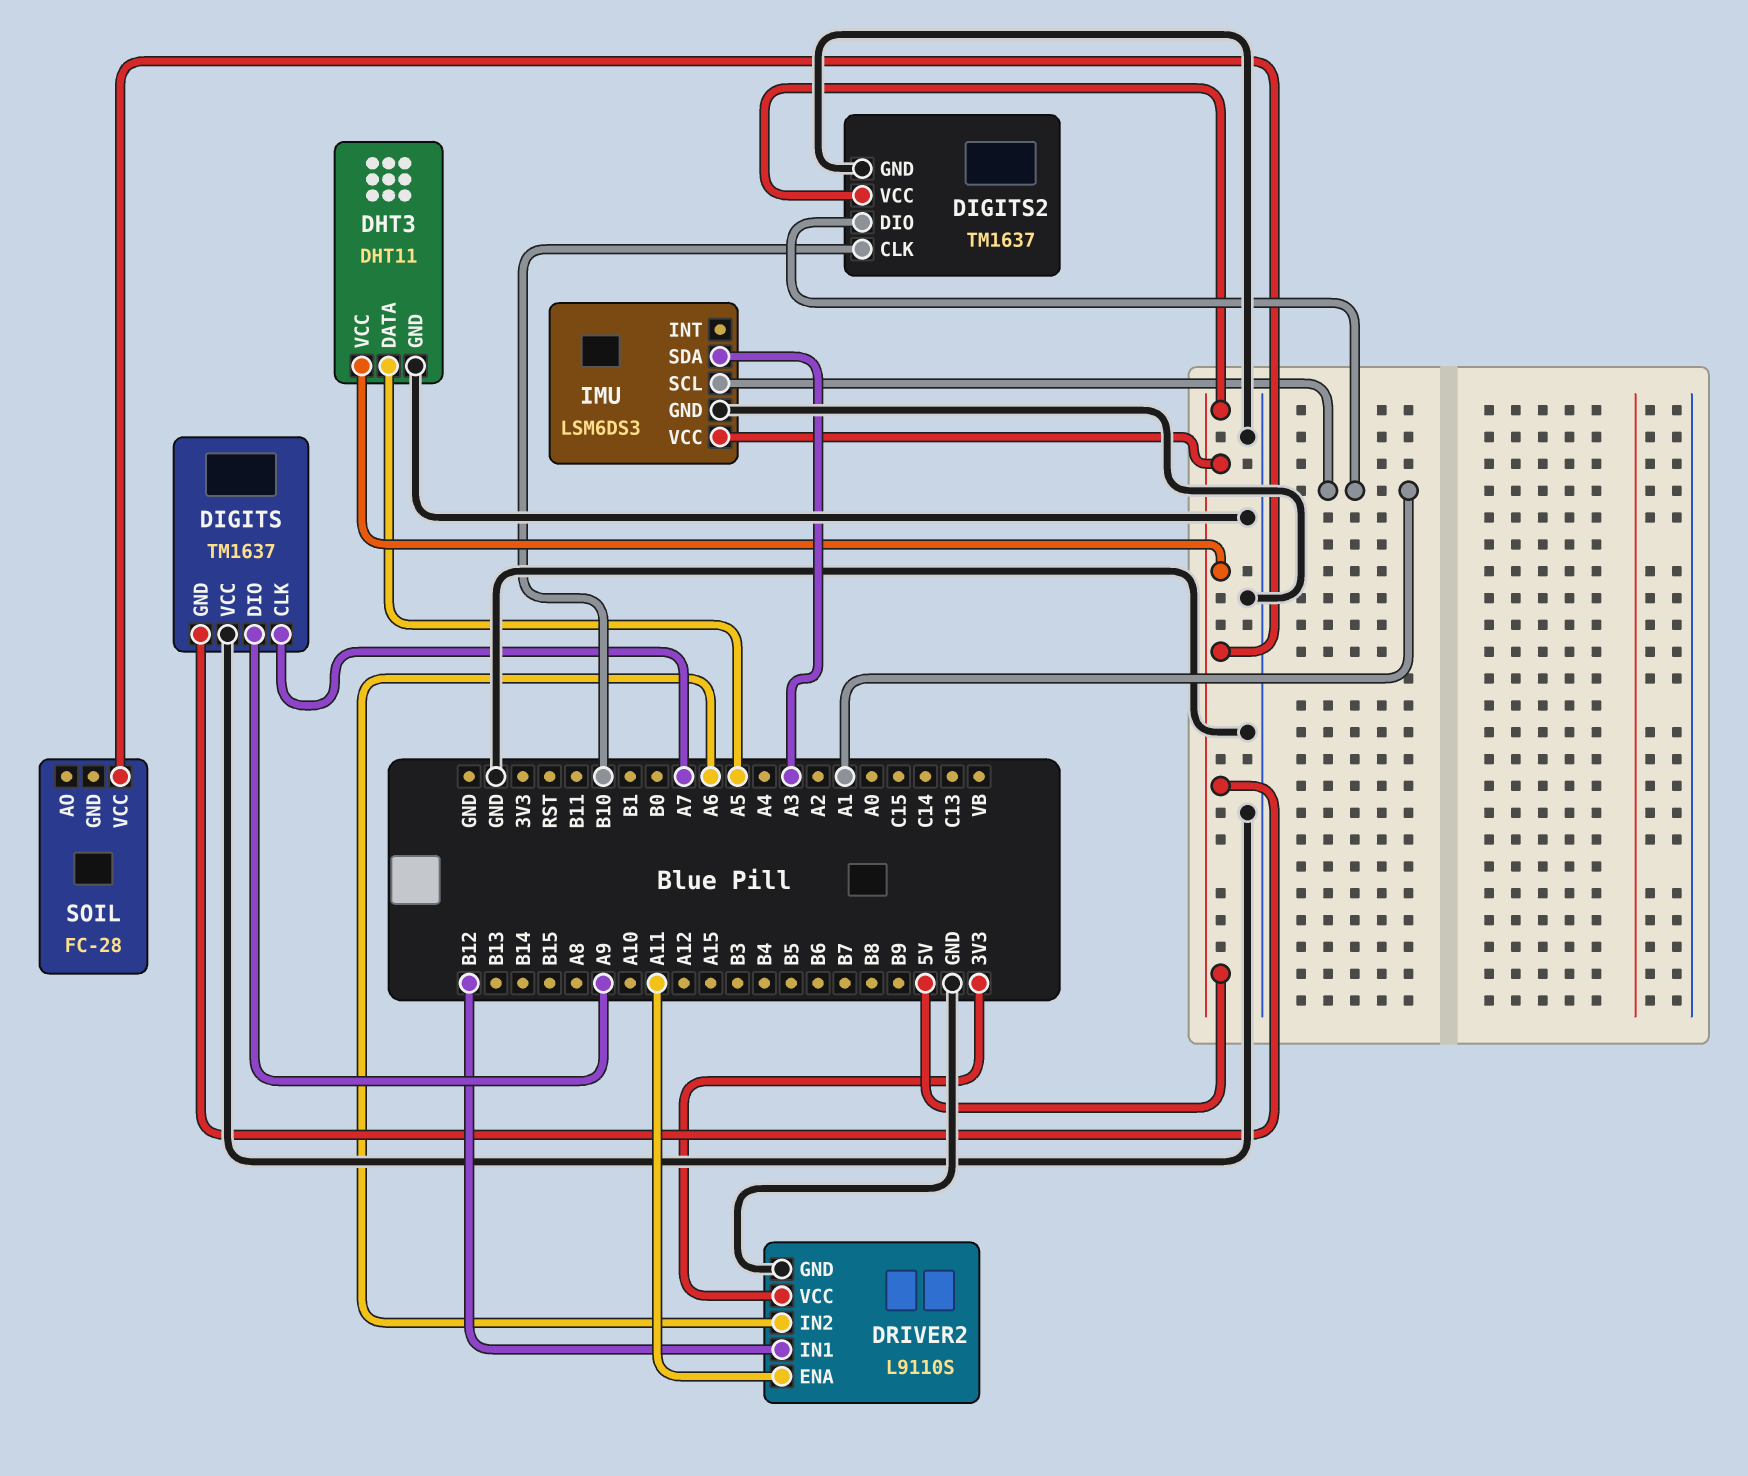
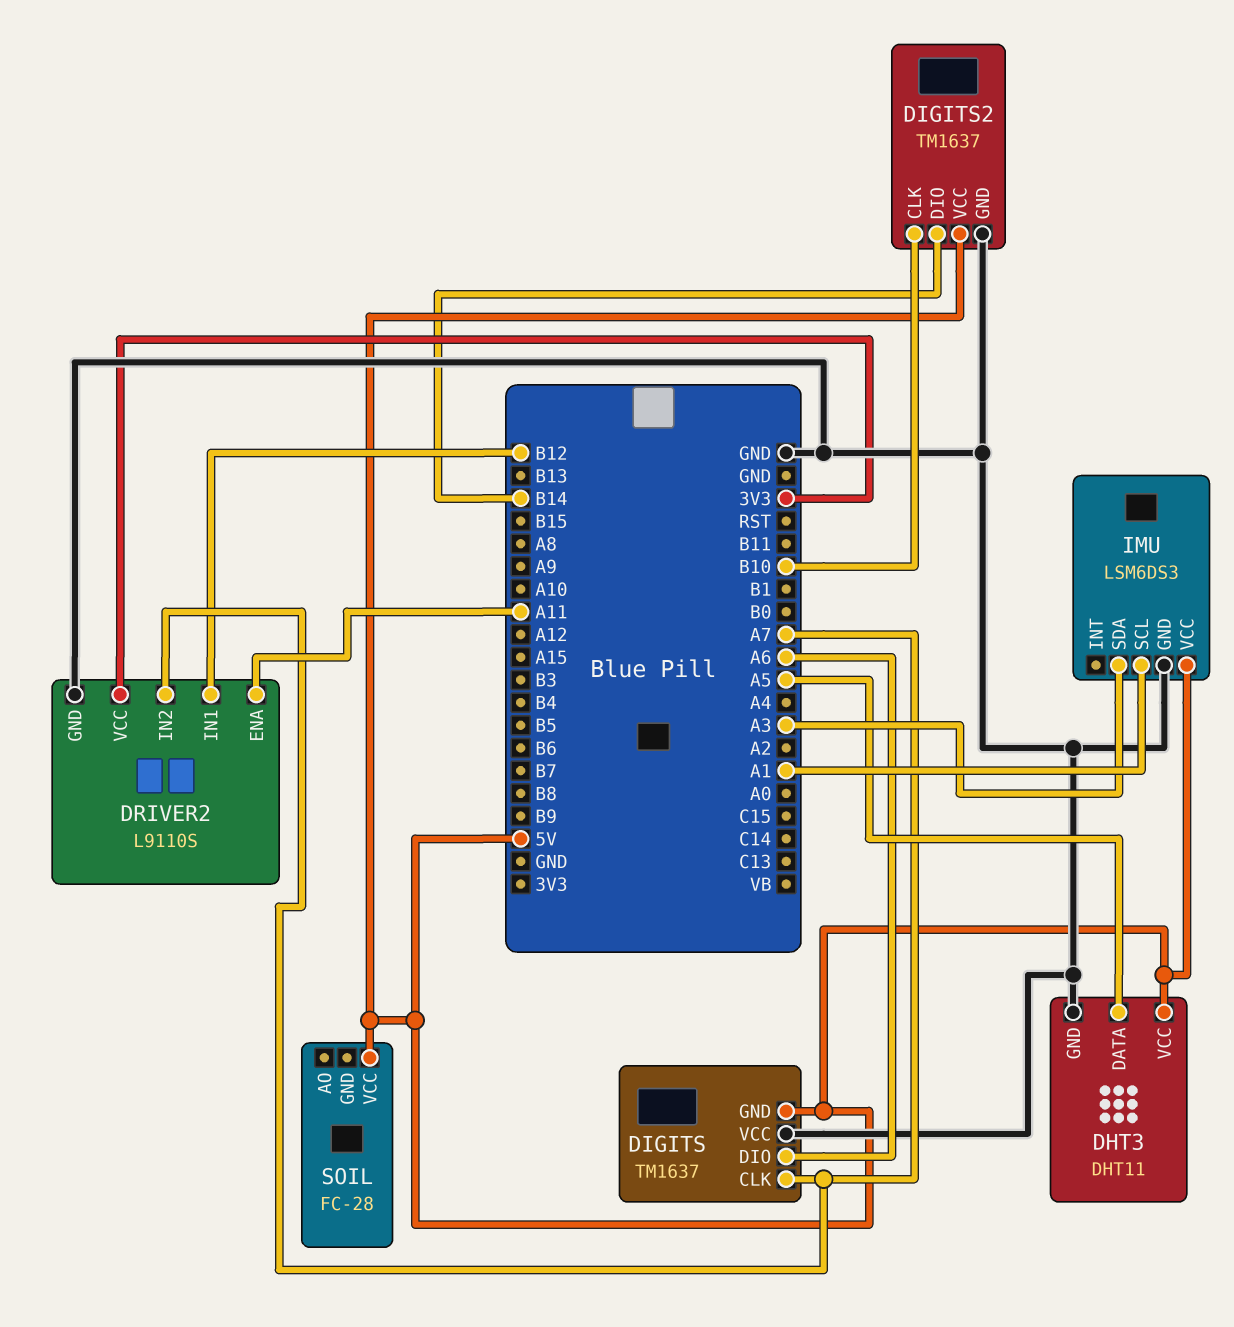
DIGITS pin DIO: A9 -> A6
DIGITS2 pin DIO: A1 -> B14
DRIVER2 pin IN2: A6 -> A7

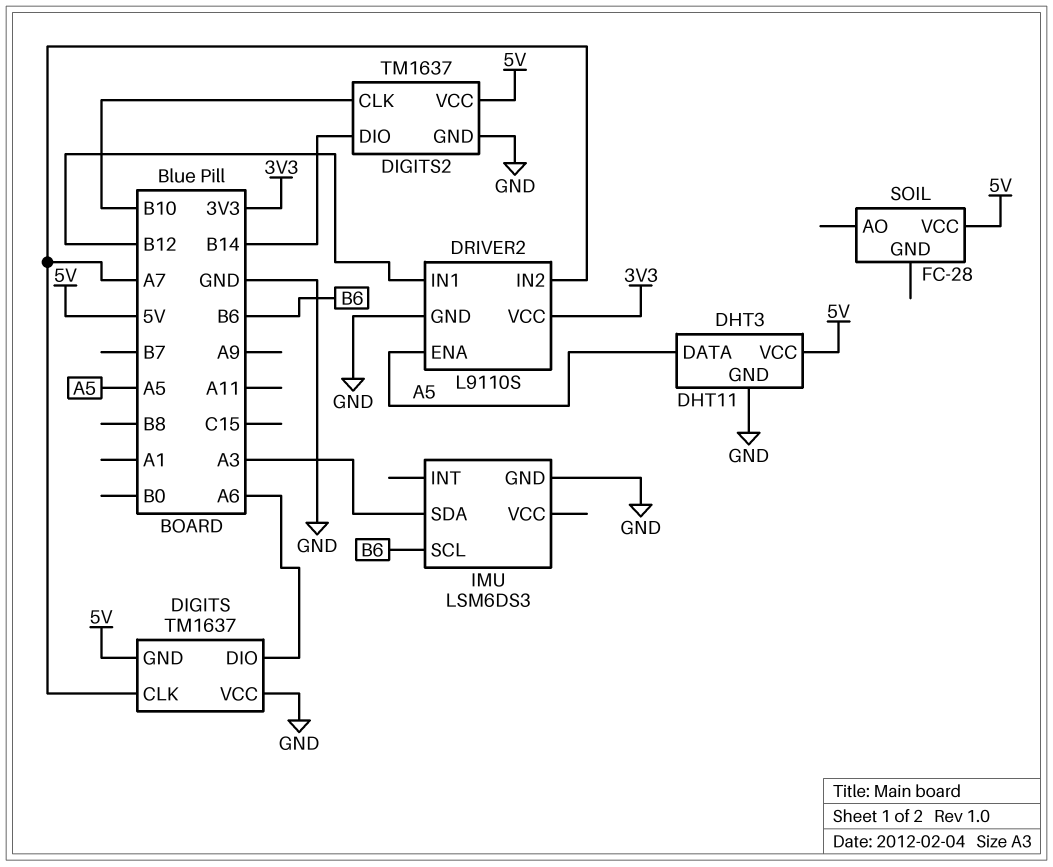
DRIVER2 pin ENA: A11 -> A5
IMU pin SCL: A1 -> B6
IMU pin VCC: 5V -> none

